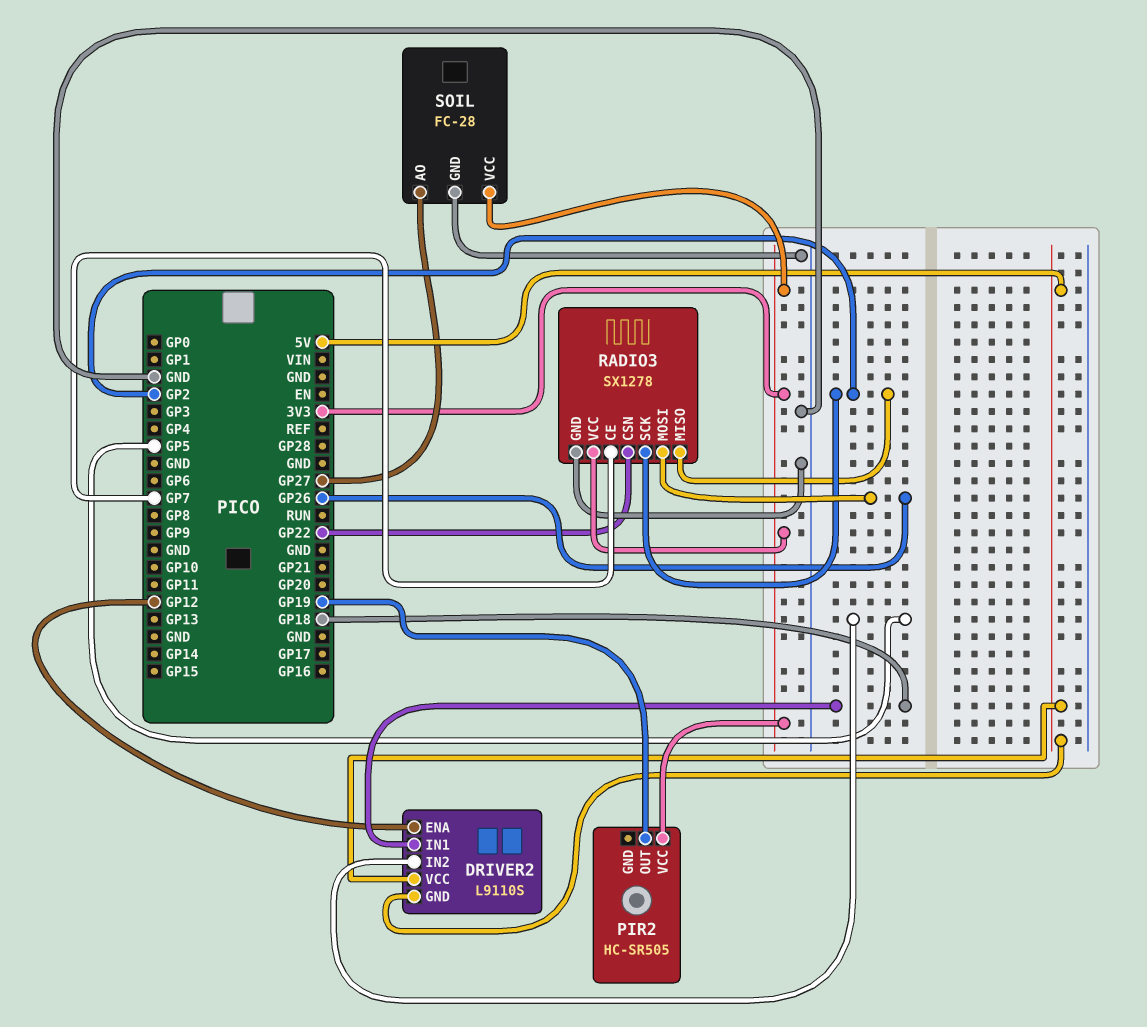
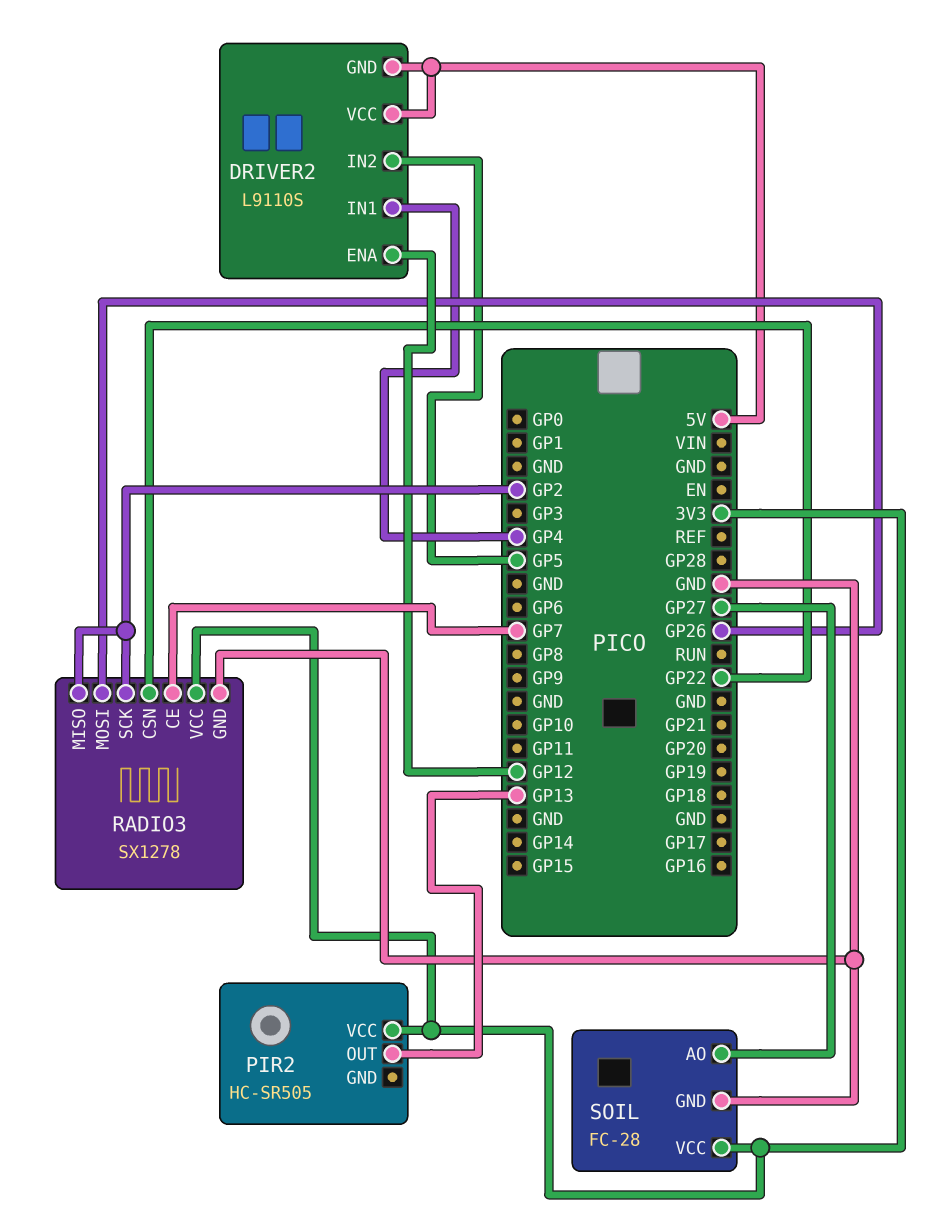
DRIVER2 pin IN1: GP18 -> GP4
PIR2 pin OUT: GP19 -> GP13

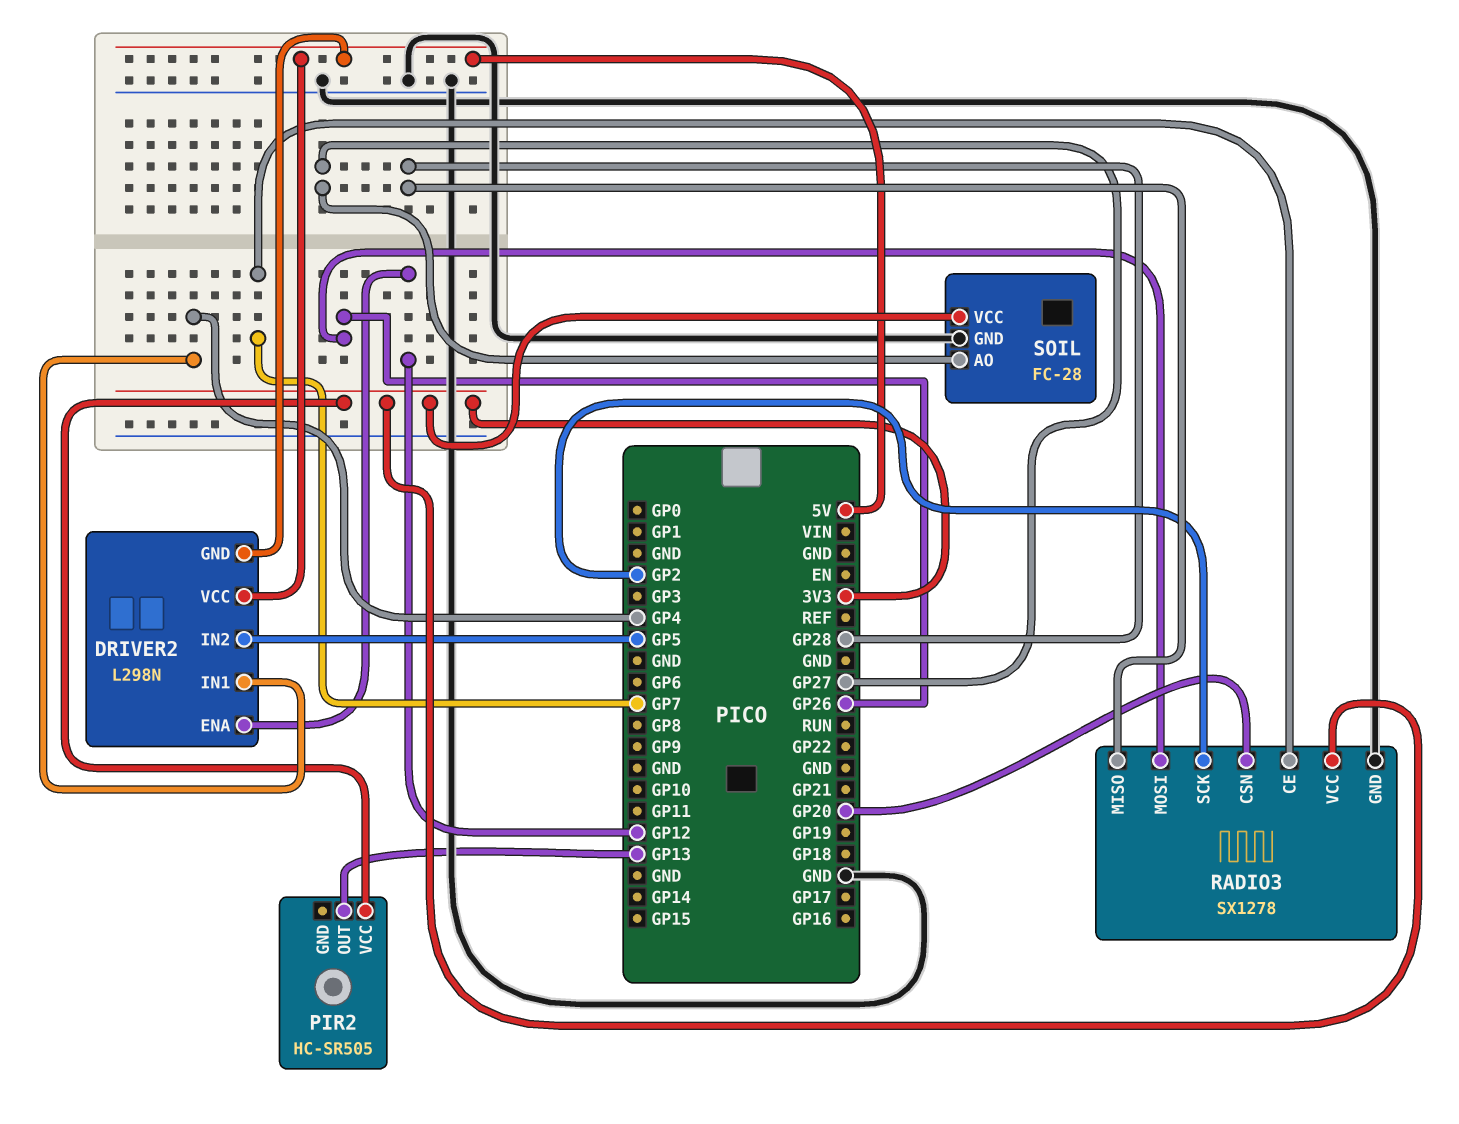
DRIVER2: L9110S -> L298N
RADIO3 pin CSN: GP22 -> GP20
RADIO3 pin MISO: GP2 -> GP28

